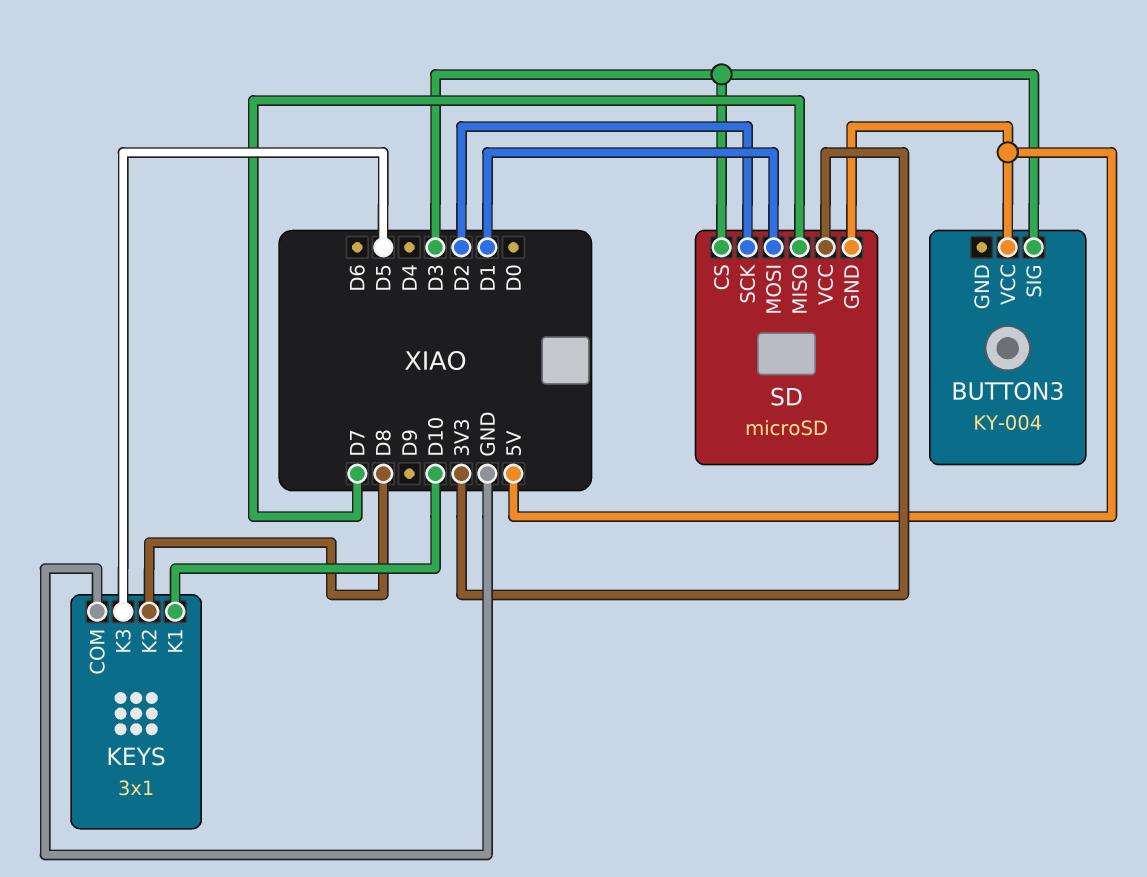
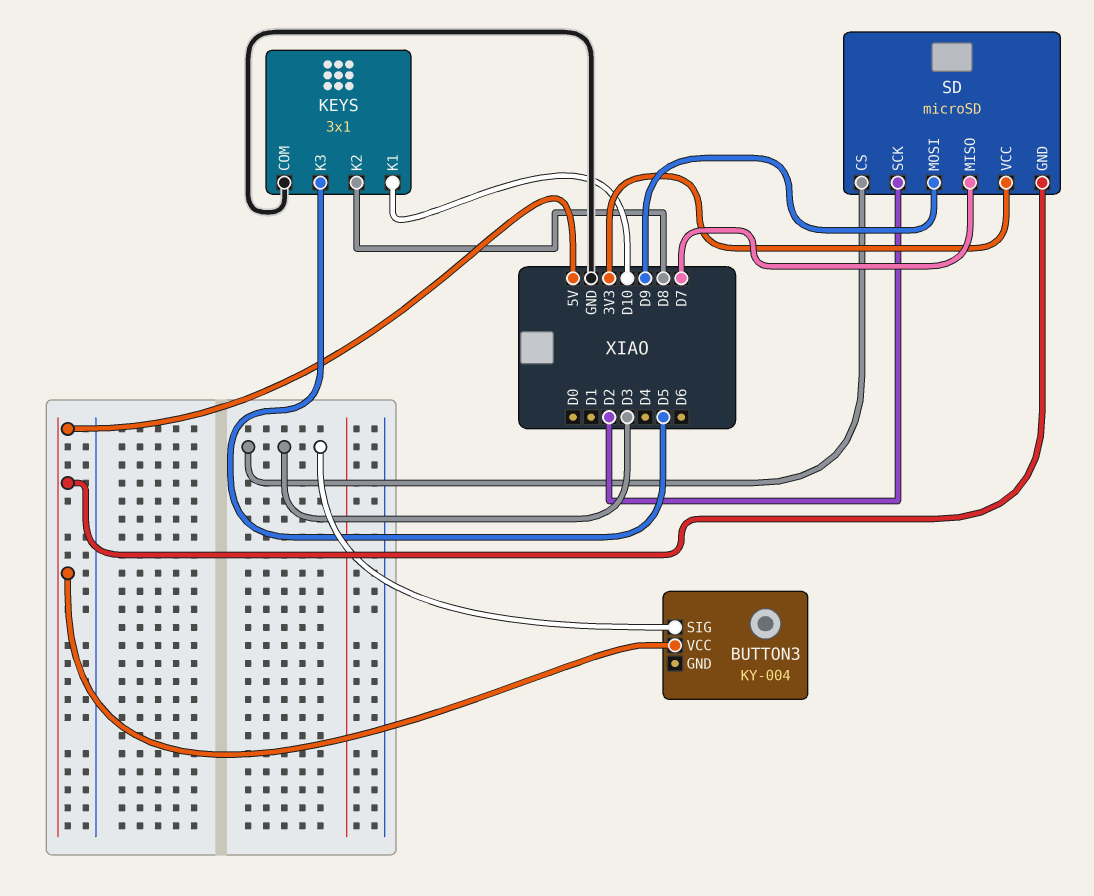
SD pin MOSI: D1 -> D9

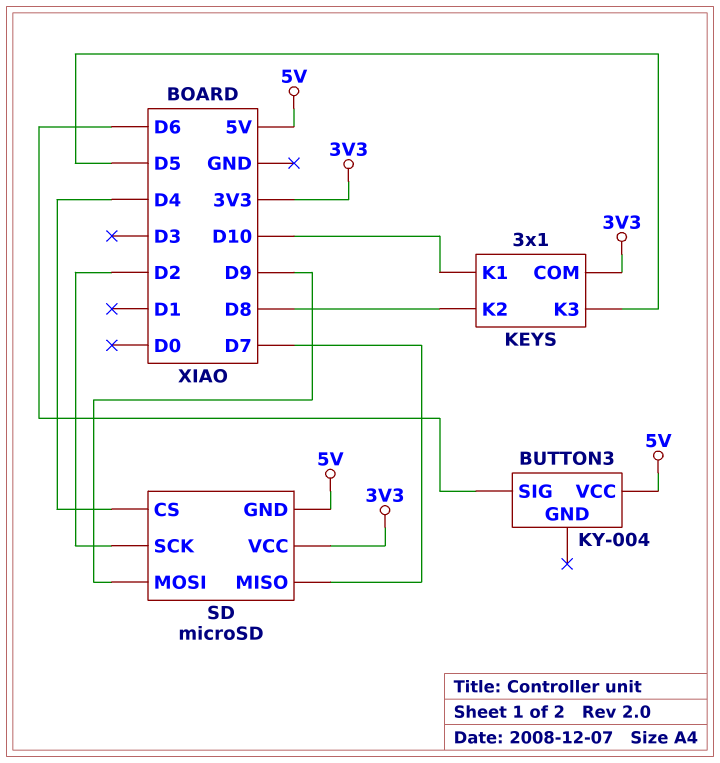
BUTTON3 pin SIG: D3 -> D6
KEYS pin COM: GND -> 3V3
SD pin CS: D3 -> D4

